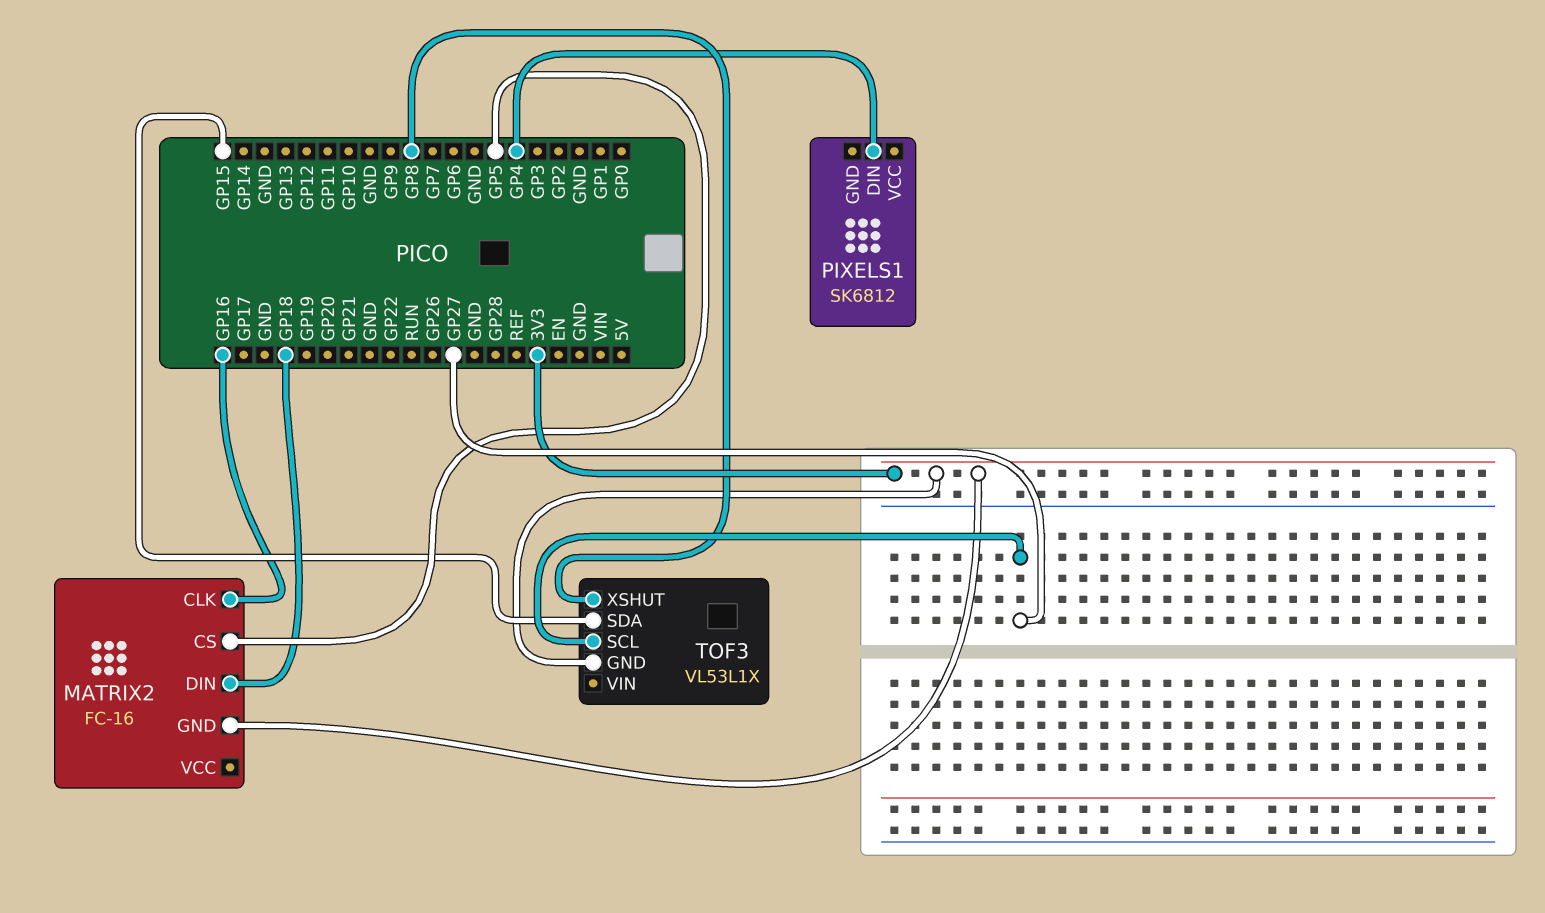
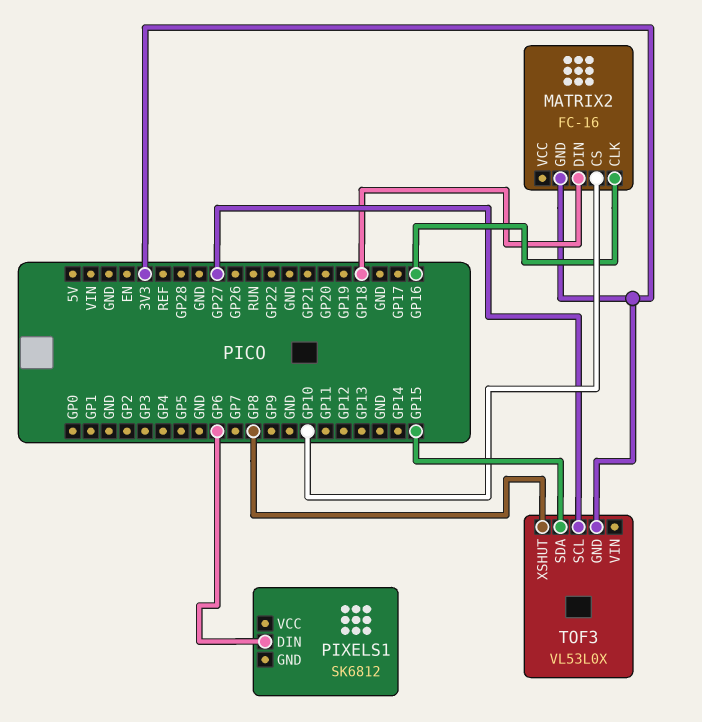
MATRIX2 pin CS: GP5 -> GP10
PIXELS1 pin DIN: GP4 -> GP6
TOF3: VL53L1X -> VL53L0X

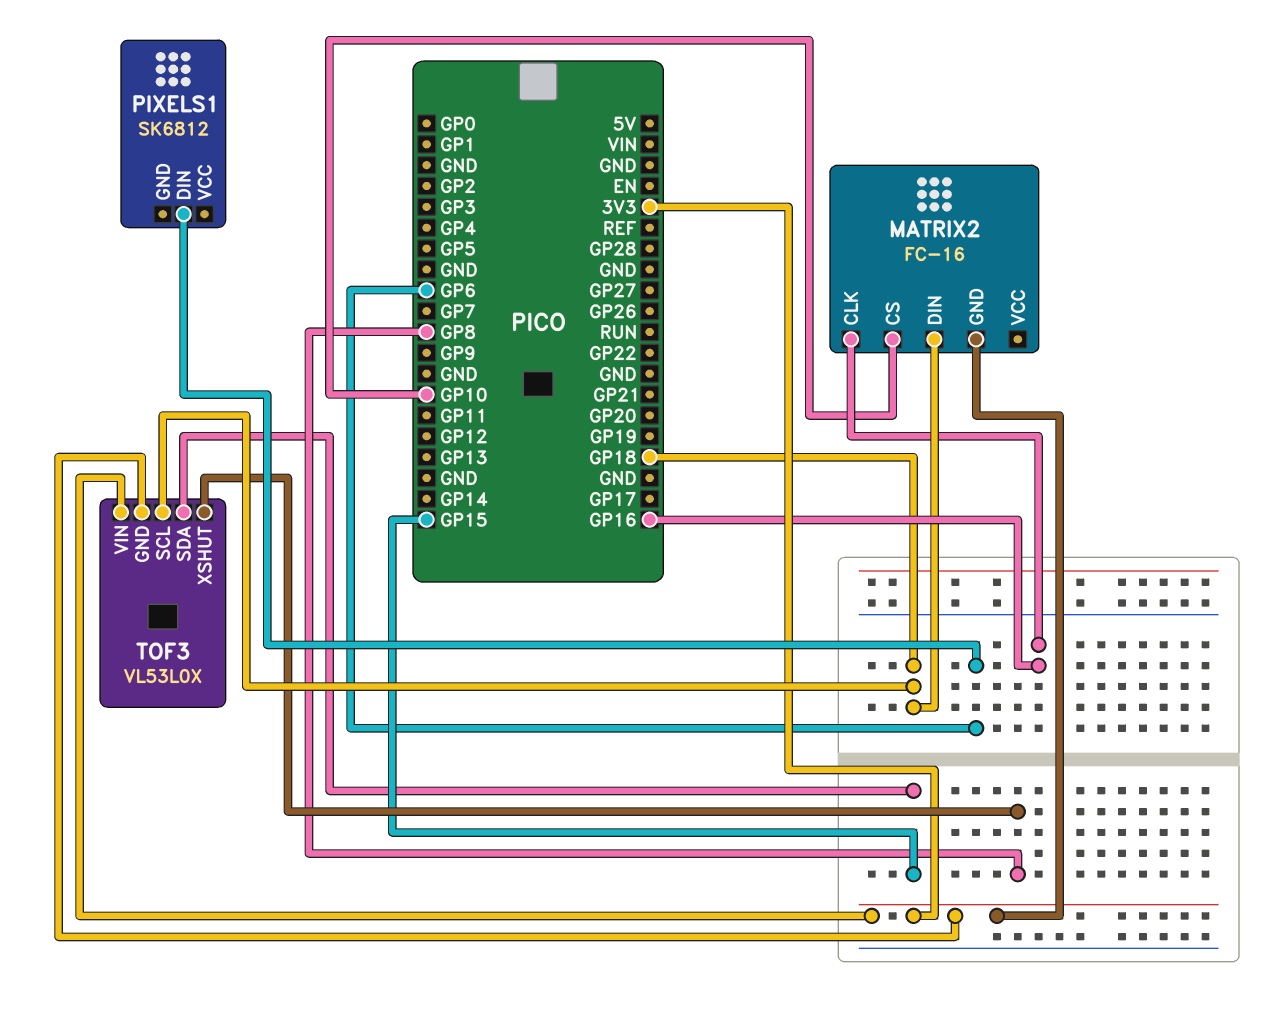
TOF3 pin SCL: GP27 -> GP18
TOF3 pin VIN: none -> 3V3

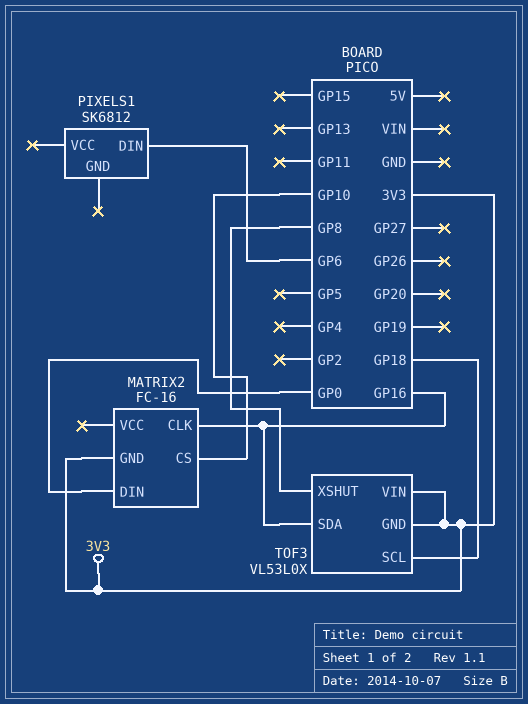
MATRIX2 pin DIN: GP18 -> GP0
TOF3 pin SDA: GP15 -> GP16

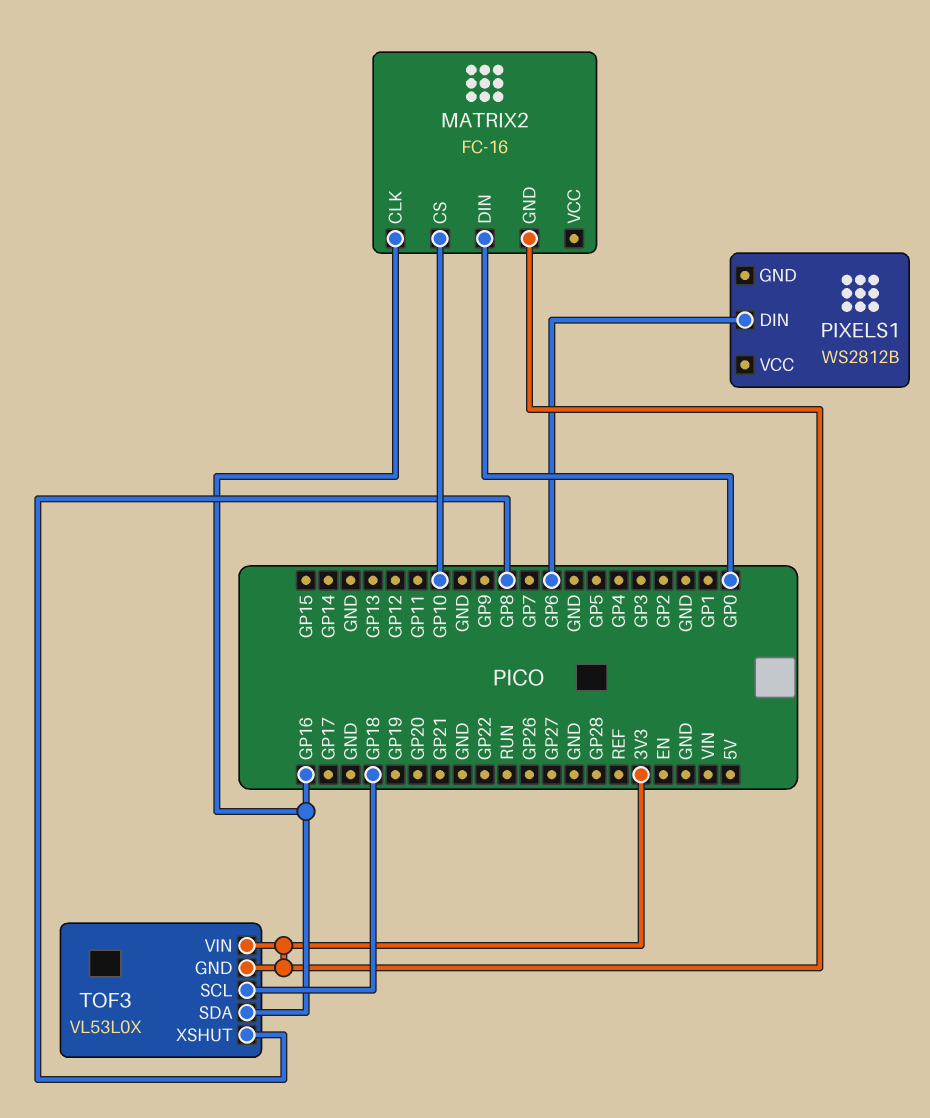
PIXELS1: SK6812 -> WS2812B

